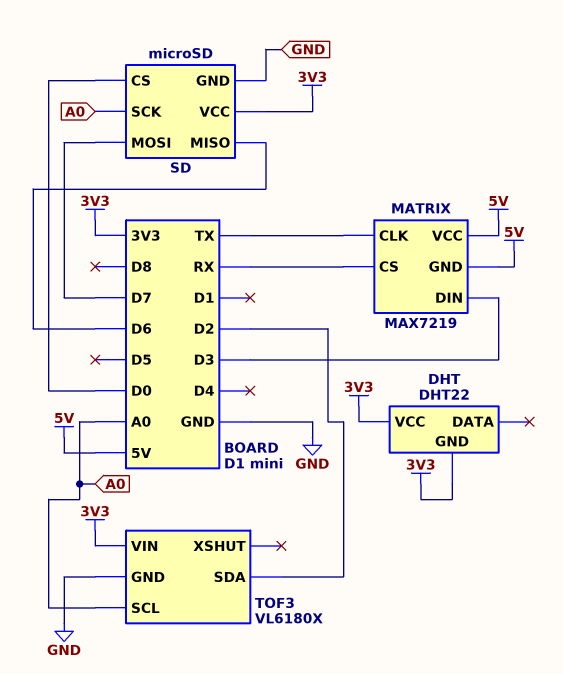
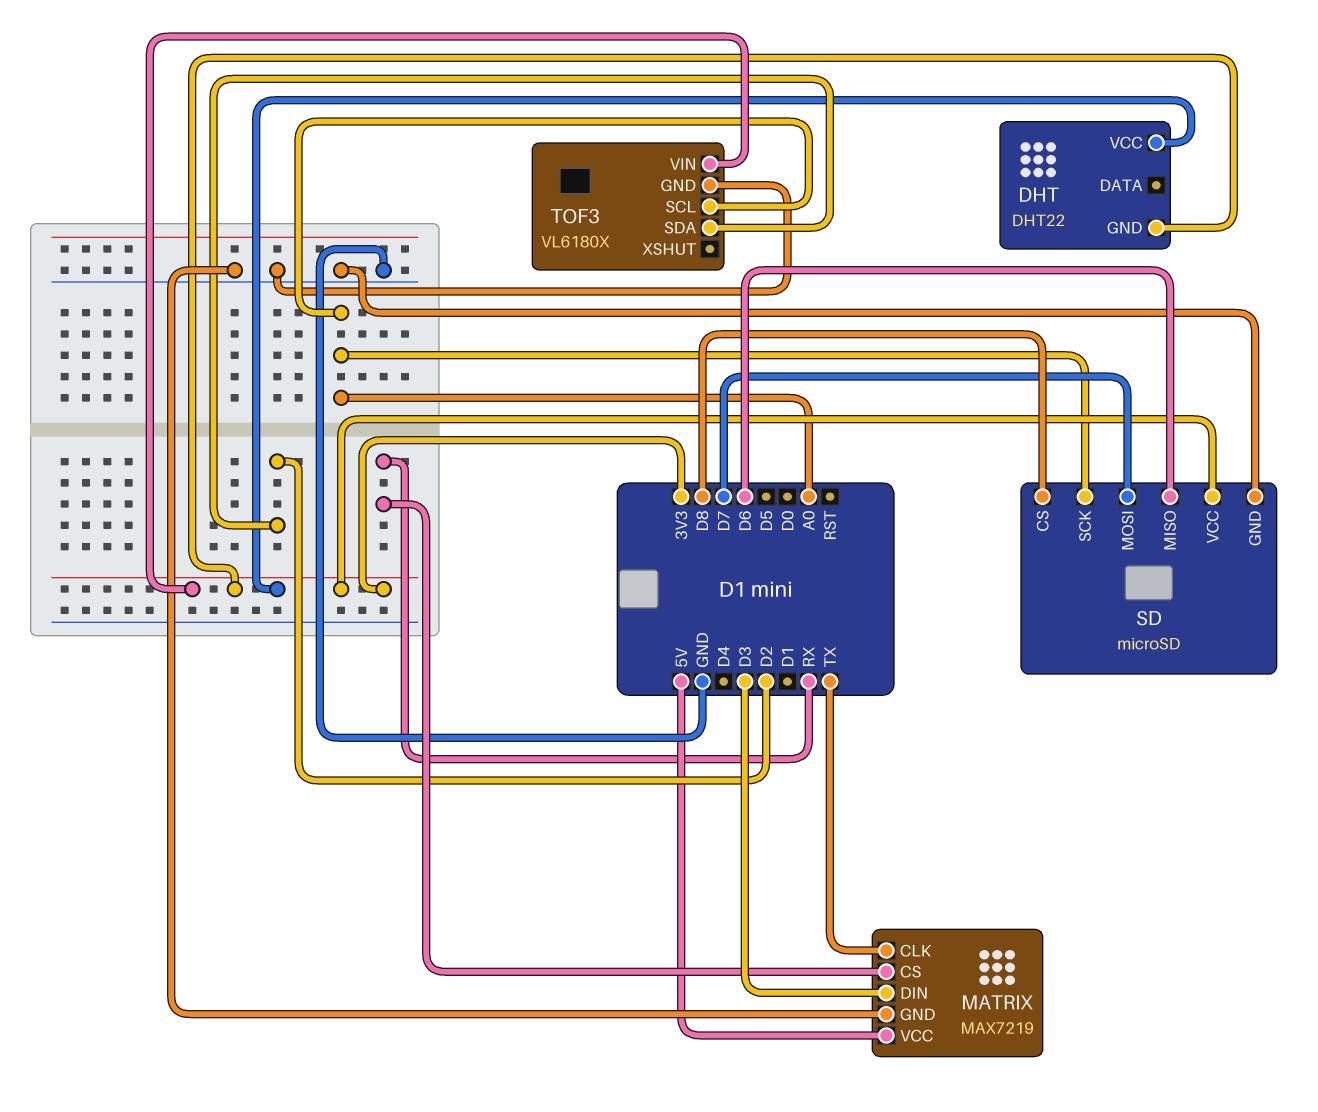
MATRIX pin GND: 5V -> GND
SD pin CS: D0 -> D8

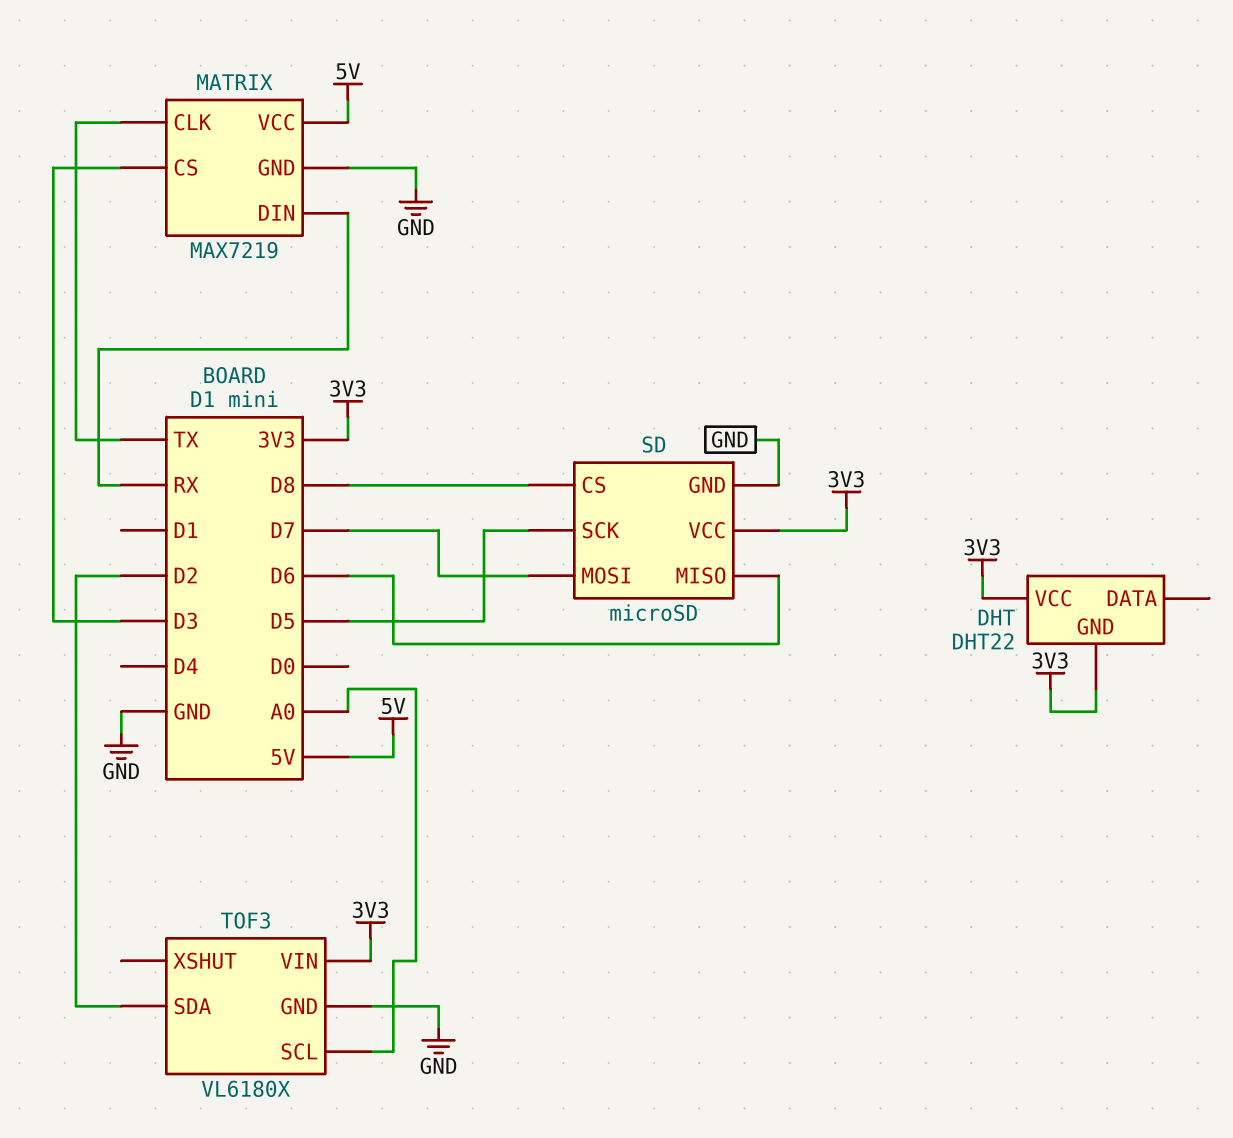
MATRIX pin CS: RX -> D3
MATRIX pin DIN: D3 -> RX
SD pin SCK: A0 -> D5

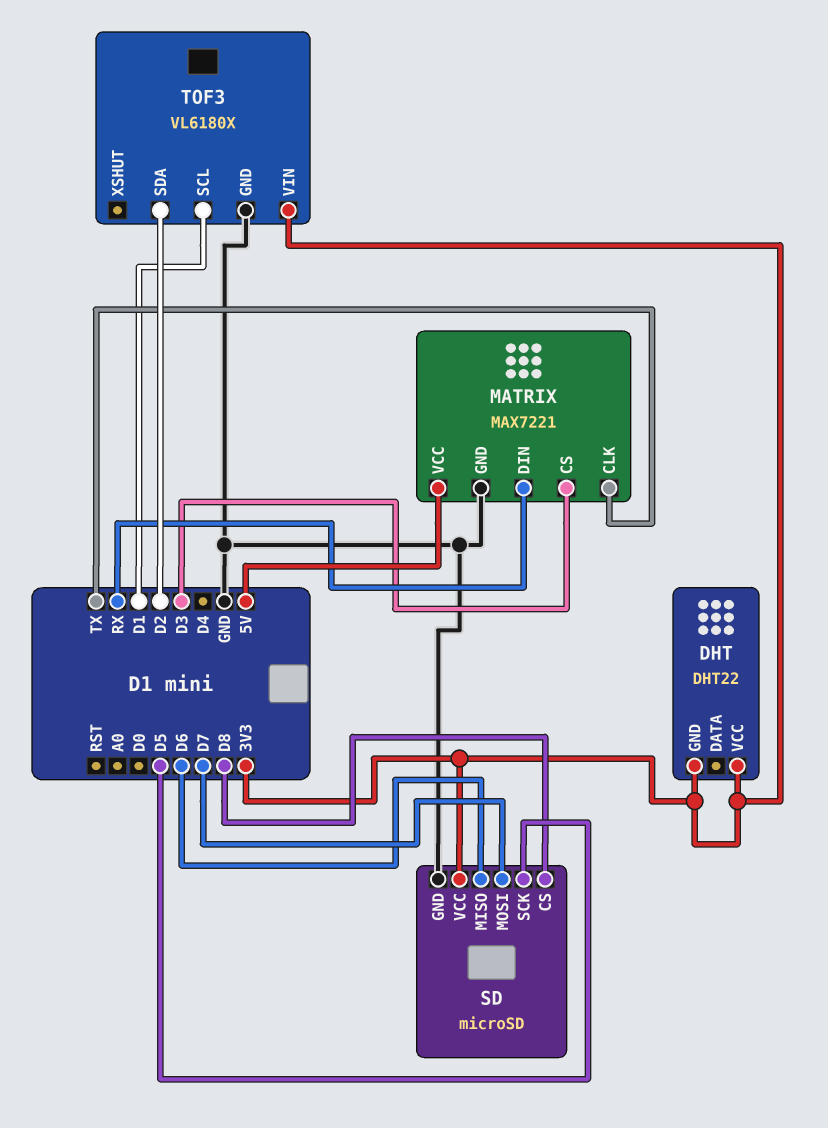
MATRIX: MAX7219 -> MAX7221
TOF3 pin SCL: A0 -> D1

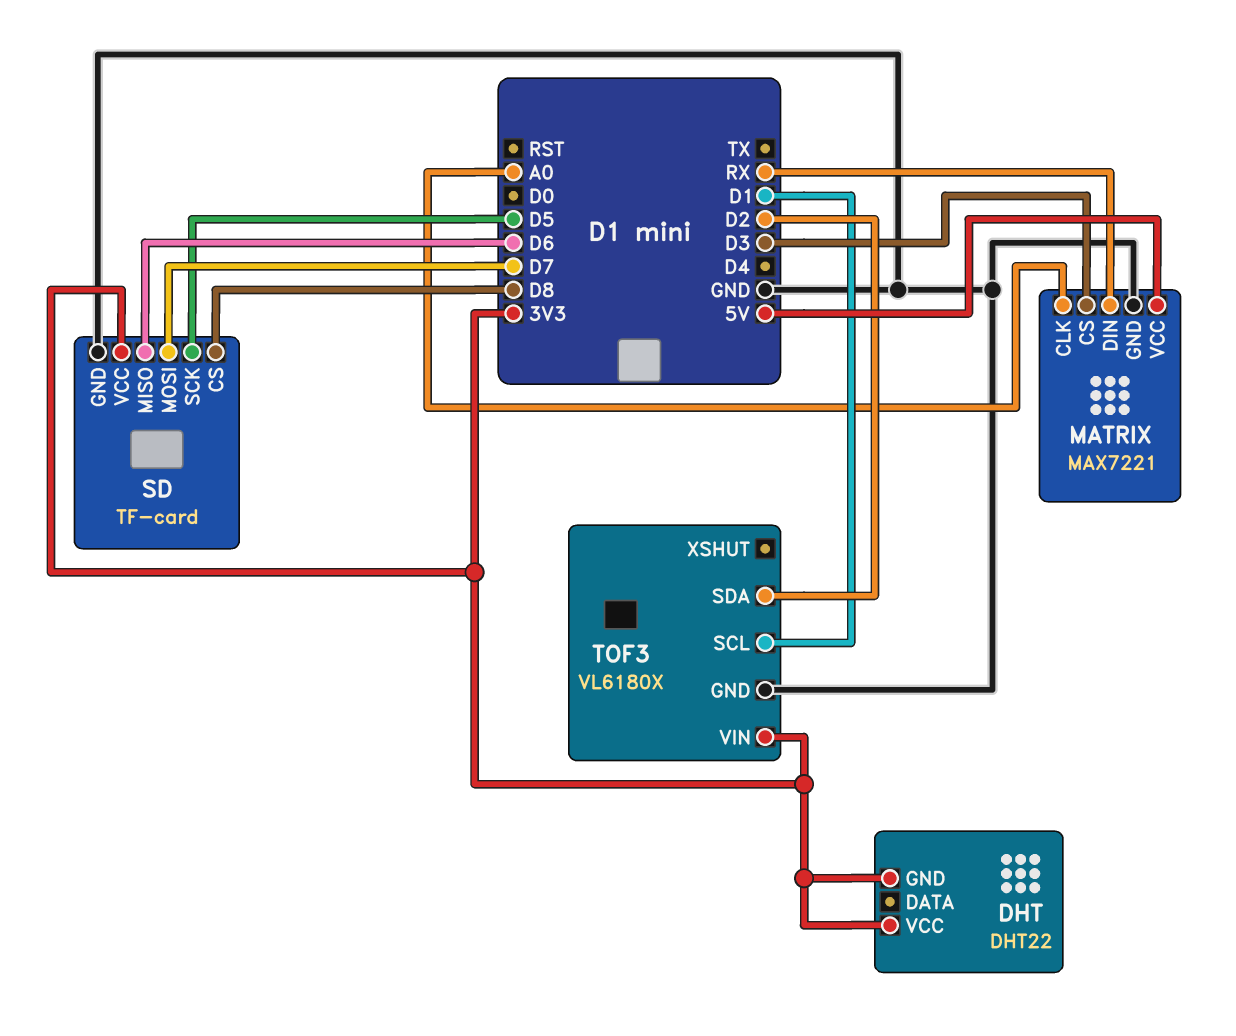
MATRIX pin CLK: TX -> A0
SD: microSD -> TF-card

